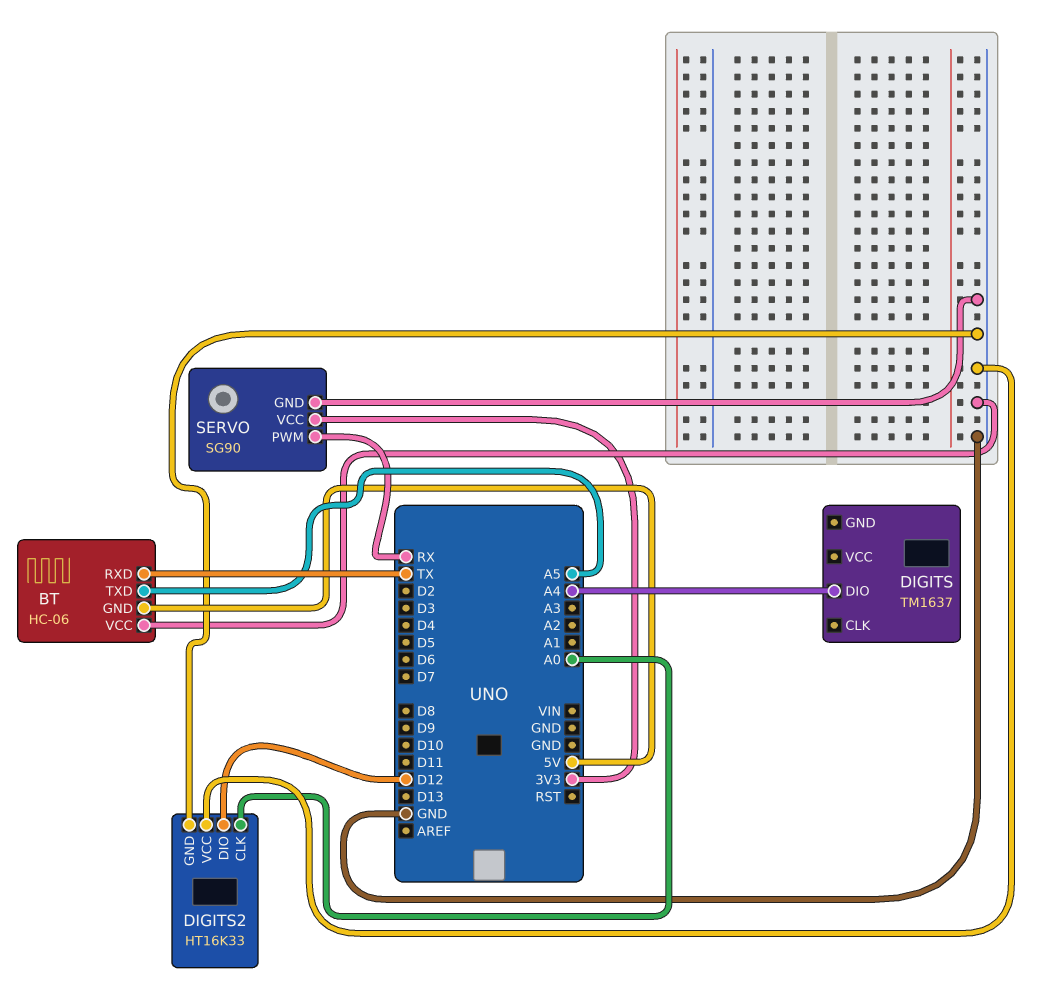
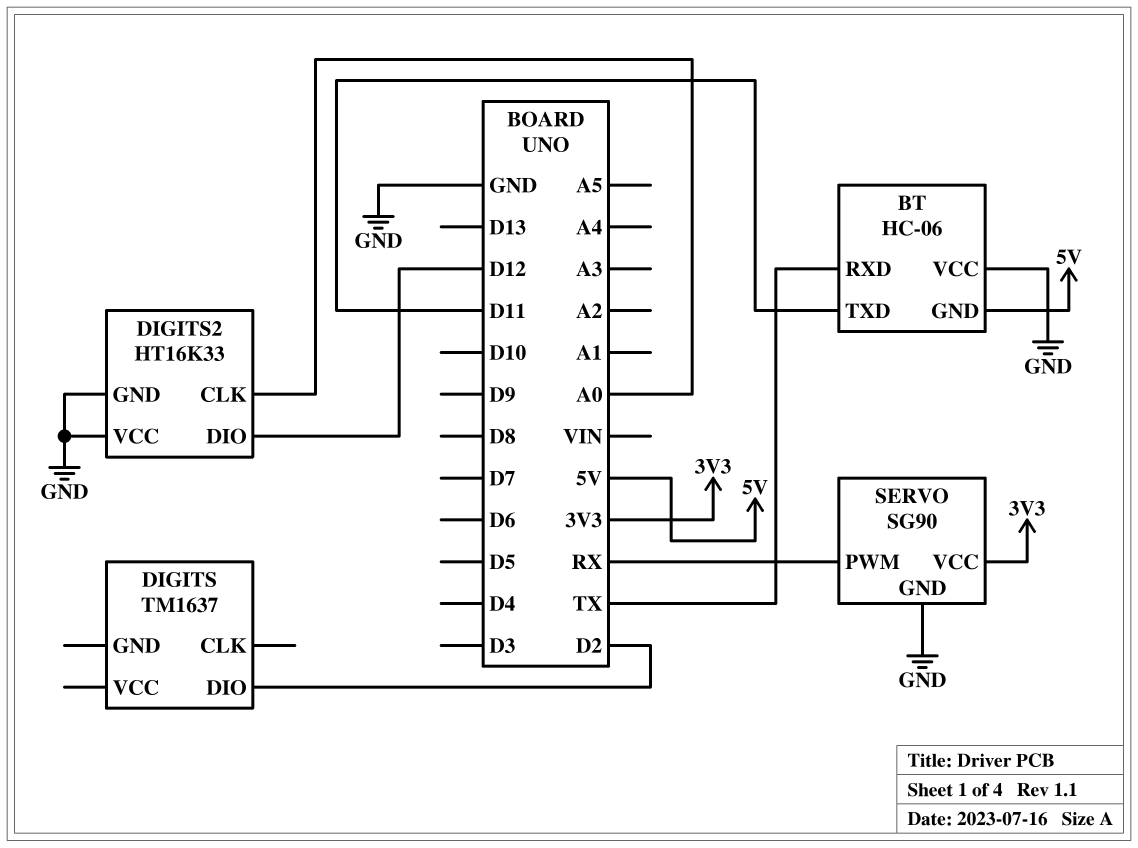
BT pin TXD: A5 -> D11
DIGITS pin DIO: A4 -> D2

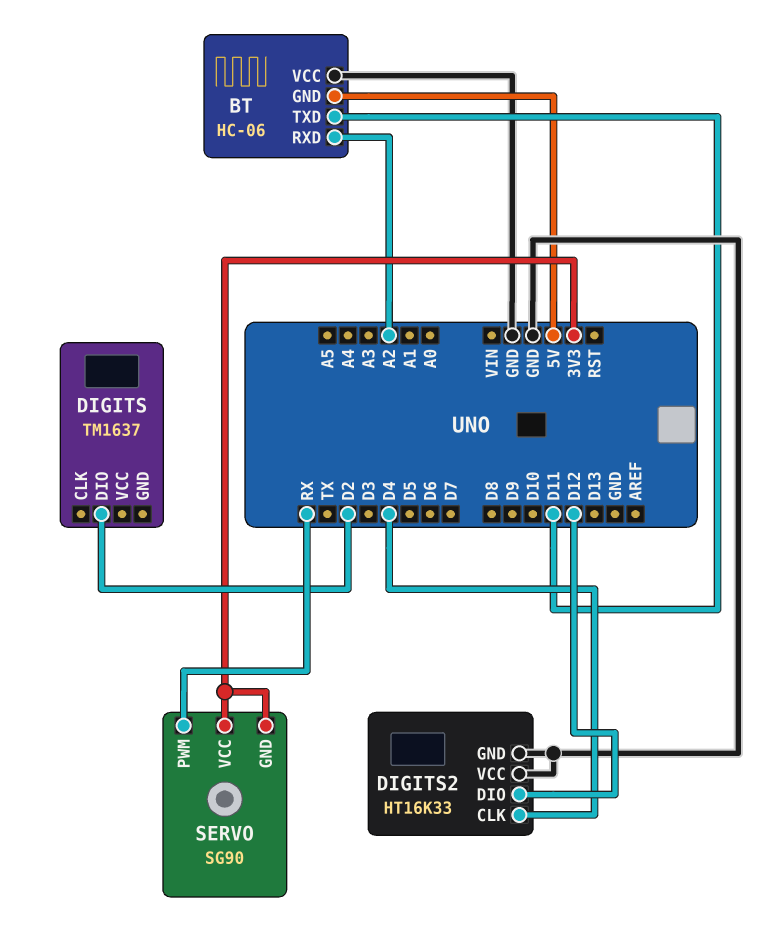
BT pin RXD: TX -> A2
DIGITS2 pin CLK: A0 -> D4
SERVO pin GND: GND -> 3V3

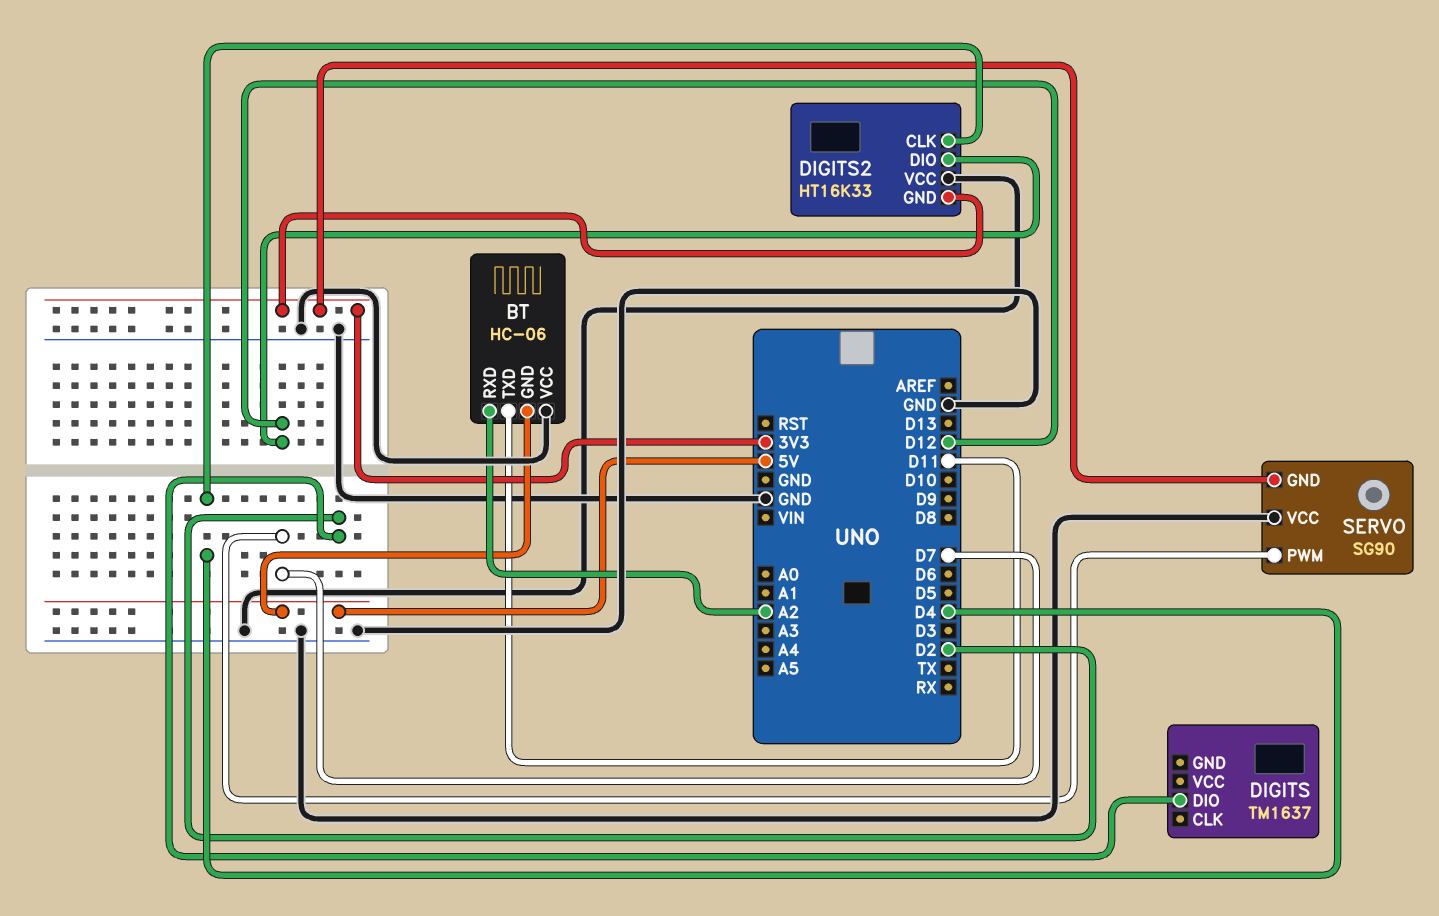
DIGITS2 pin GND: GND -> 3V3
SERVO pin PWM: RX -> D7
SERVO pin VCC: 3V3 -> GND

